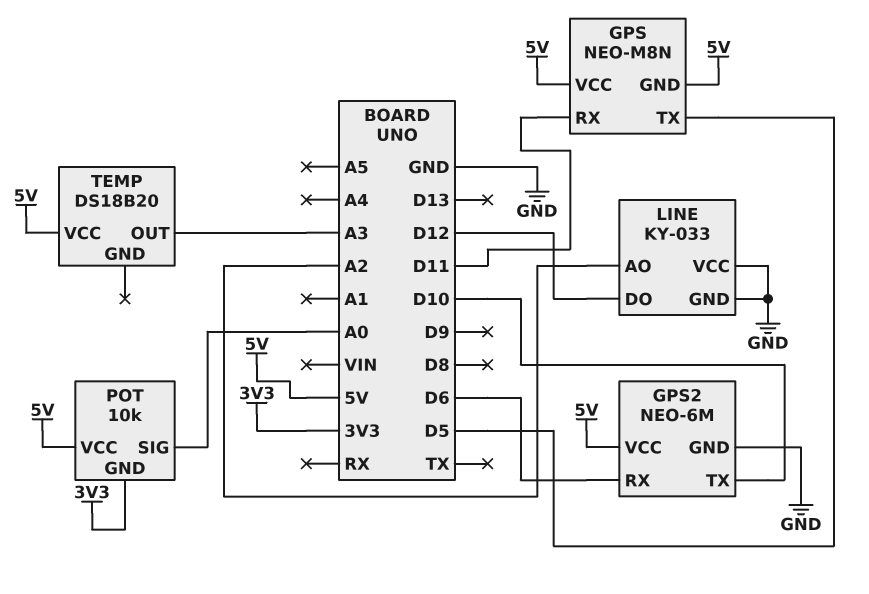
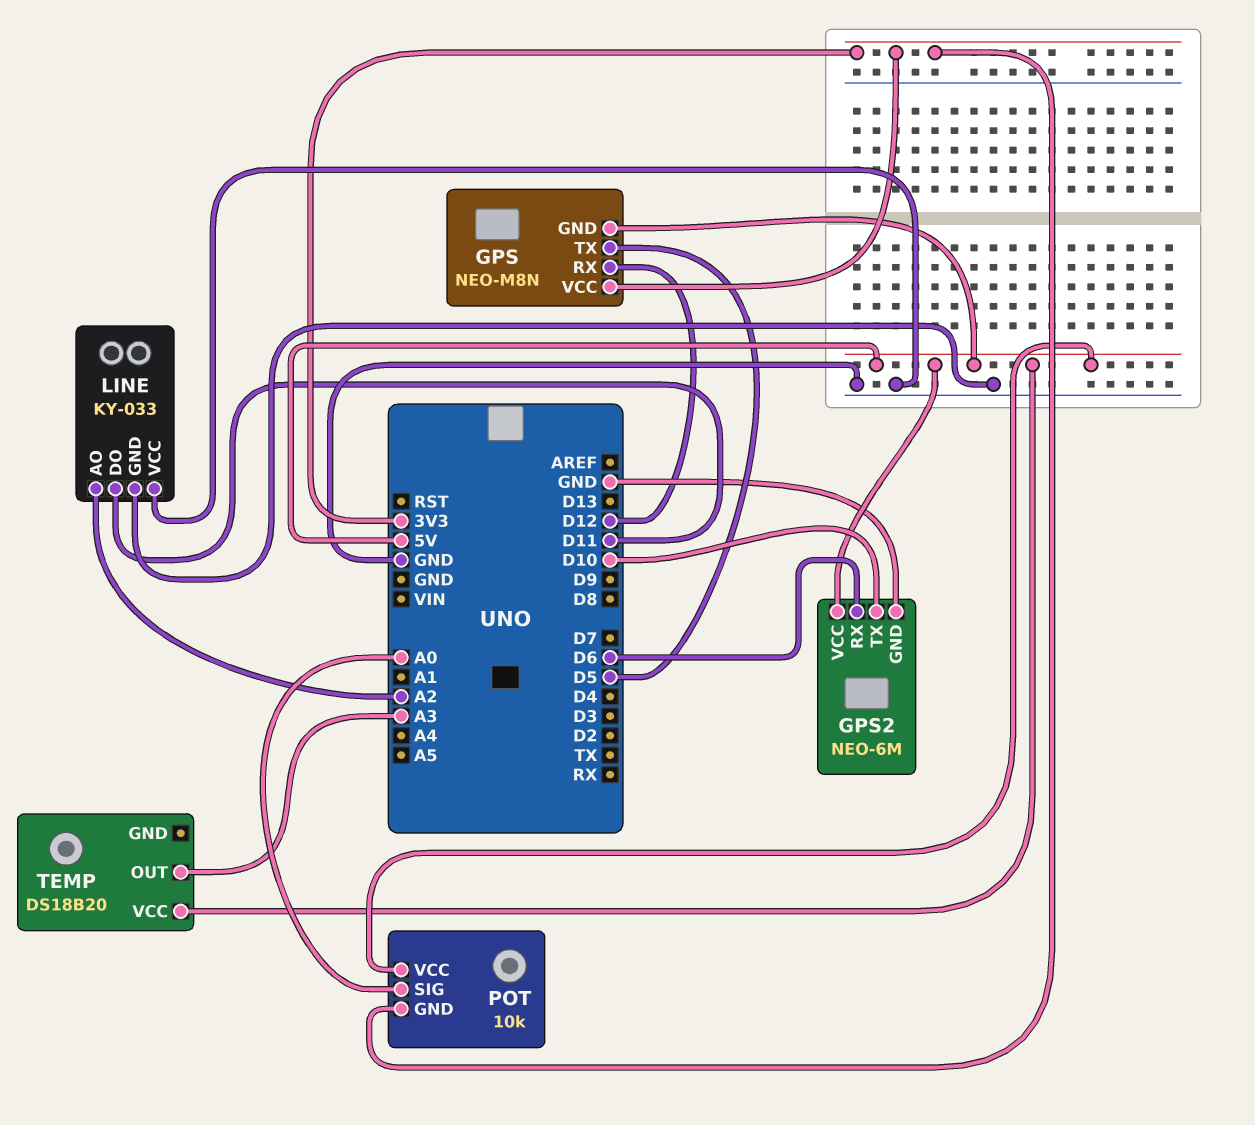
GPS pin RX: D11 -> D12
GPS pin VCC: 5V -> 3V3
LINE pin DO: D12 -> D11

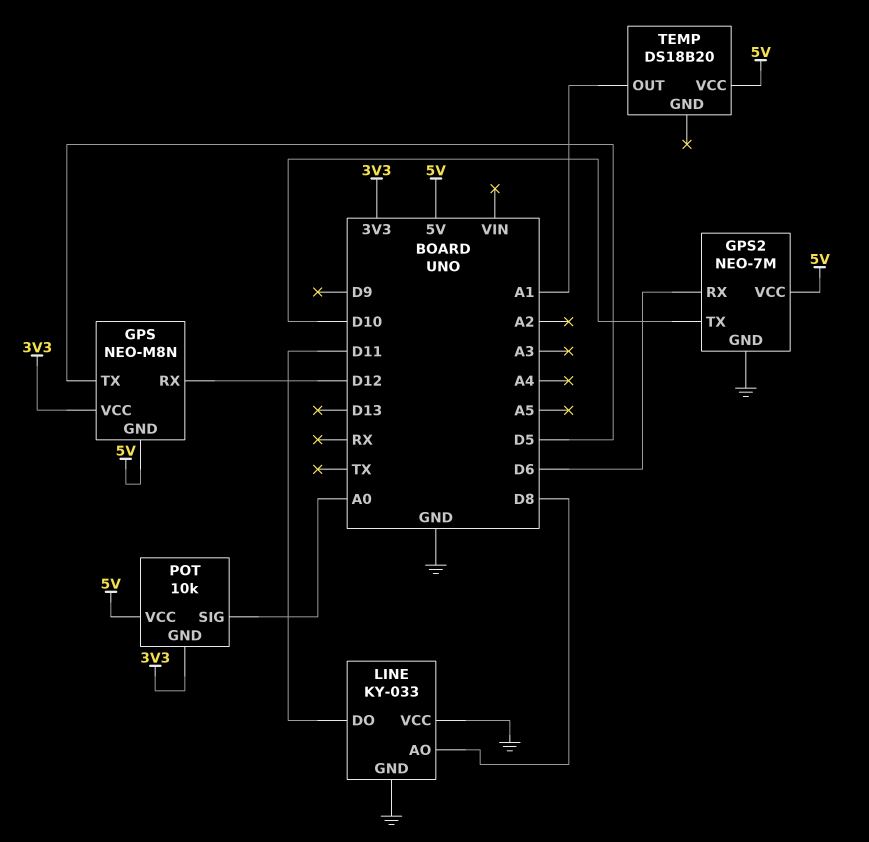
GPS2: NEO-6M -> NEO-7M
LINE pin AO: A2 -> D8
TEMP pin OUT: A3 -> A1

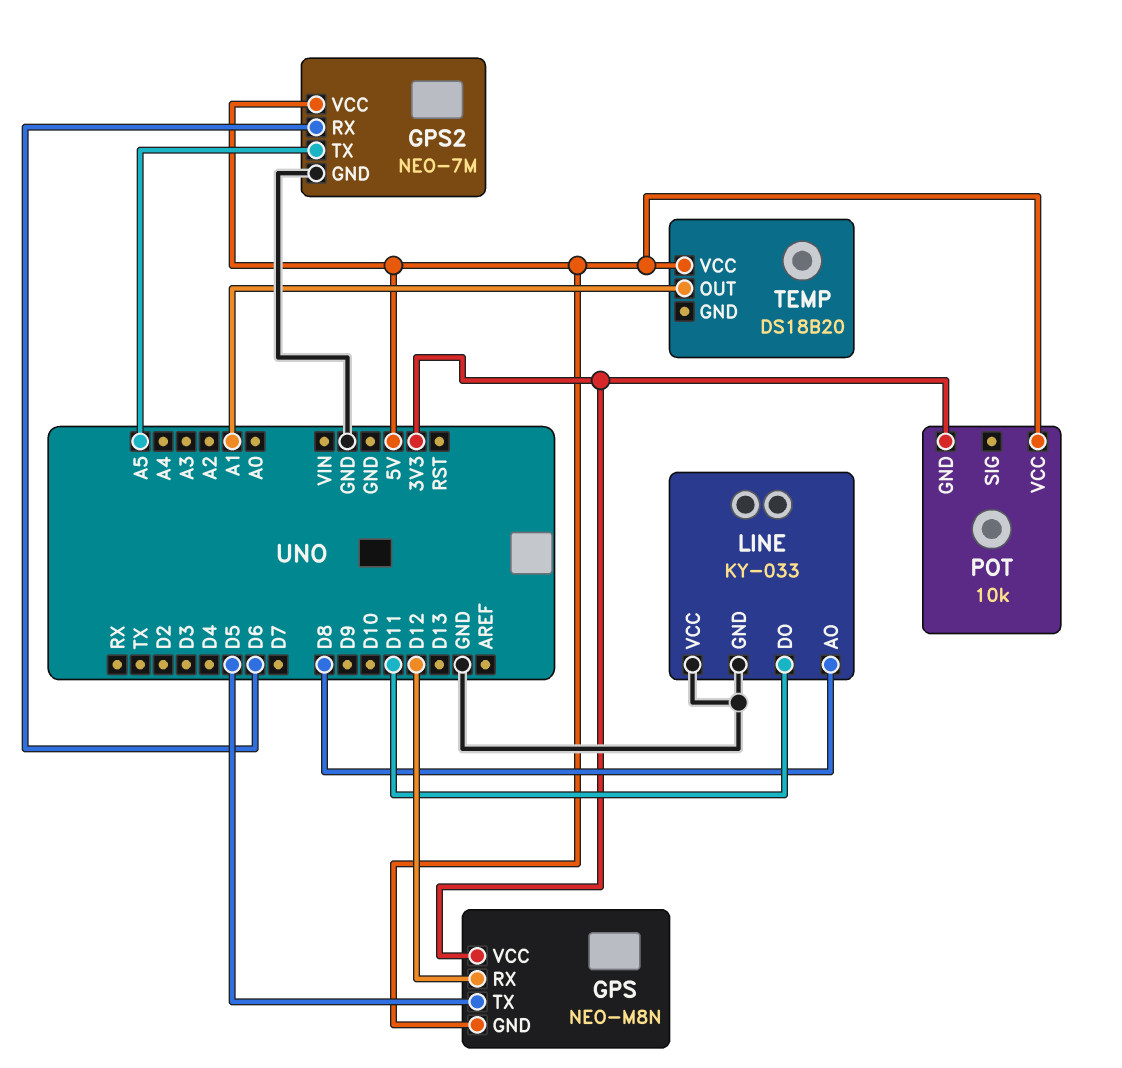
GPS2 pin TX: D10 -> A5
POT pin SIG: A0 -> none

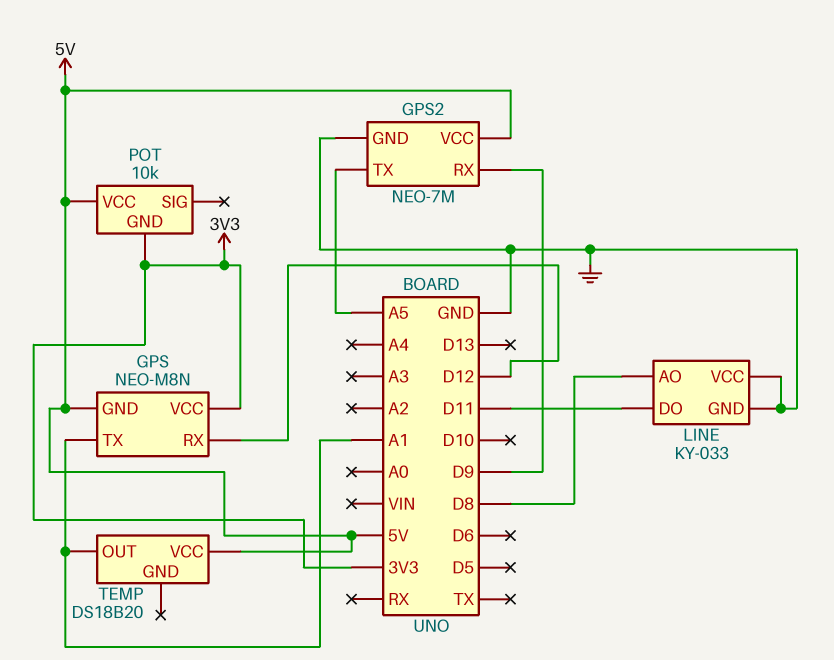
GPS pin TX: D5 -> A1
GPS2 pin RX: D6 -> D9

